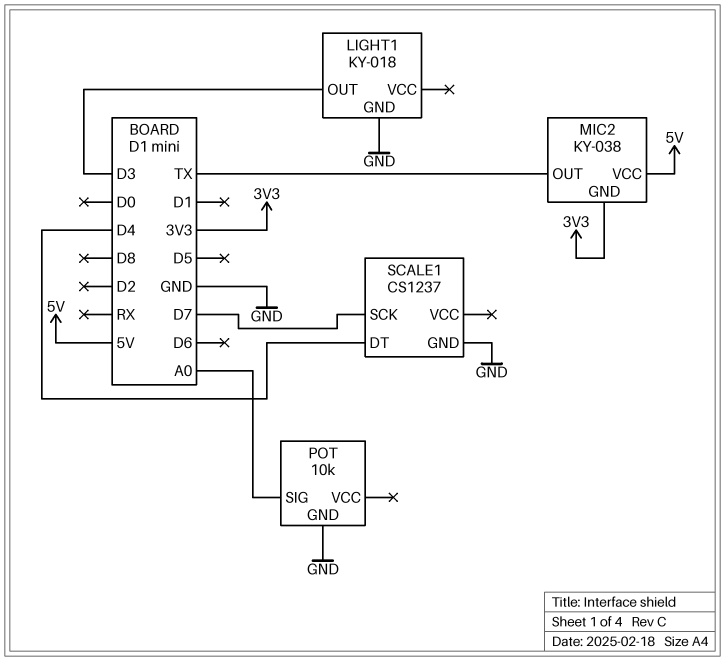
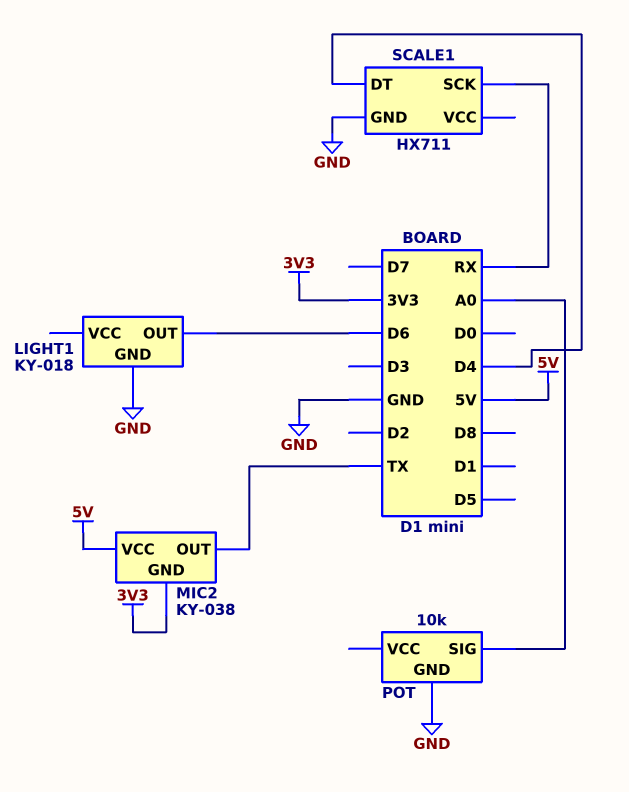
LIGHT1 pin OUT: D3 -> D6
SCALE1: CS1237 -> HX711
SCALE1 pin SCK: D7 -> RX

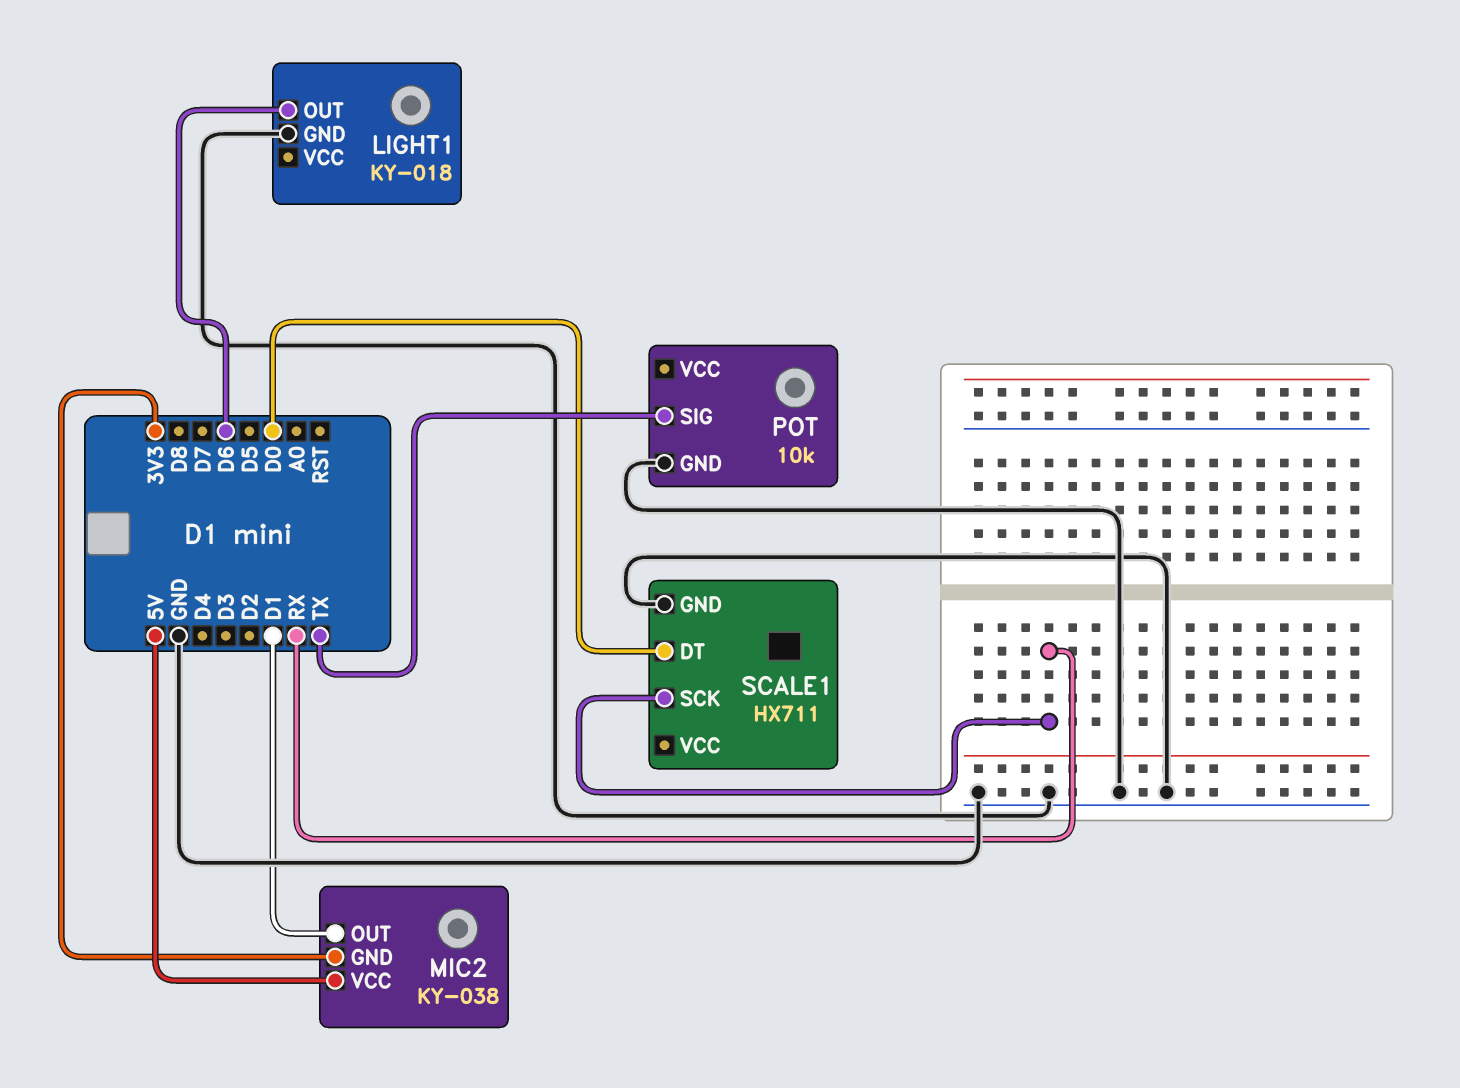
MIC2 pin OUT: TX -> D1
POT pin SIG: A0 -> TX
SCALE1 pin DT: D4 -> D0

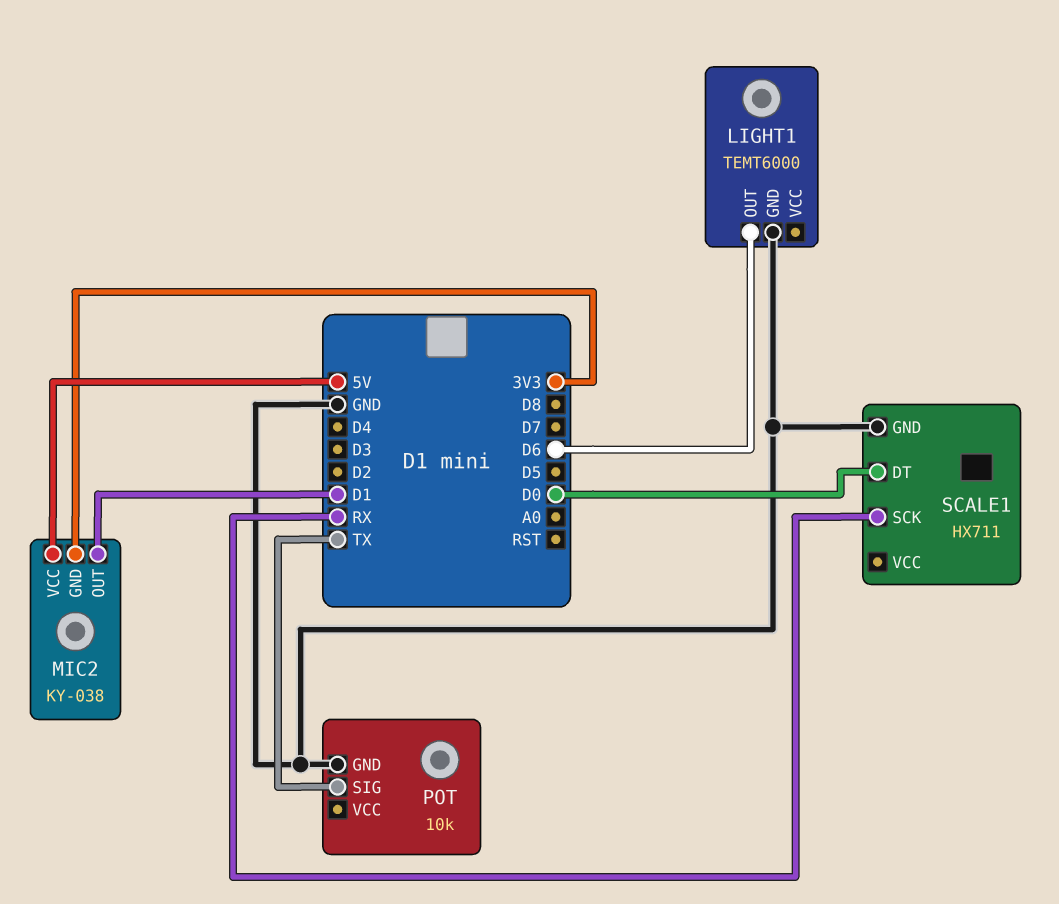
LIGHT1: KY-018 -> TEMT6000

